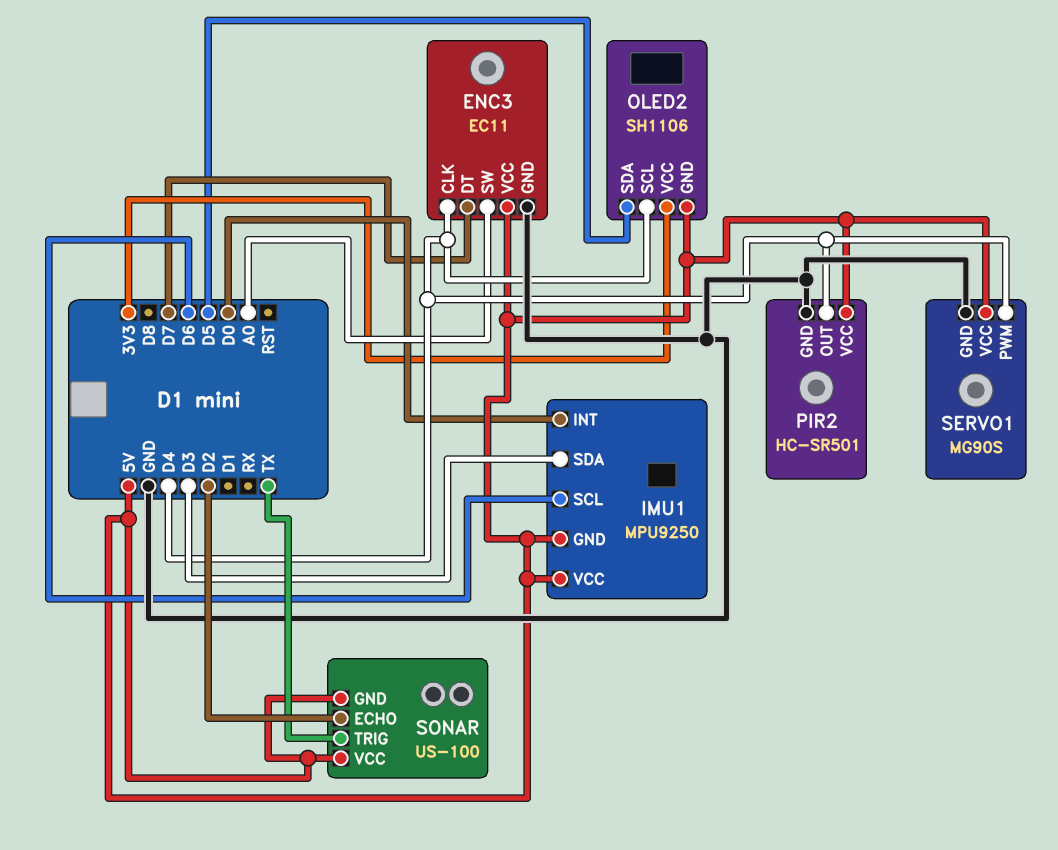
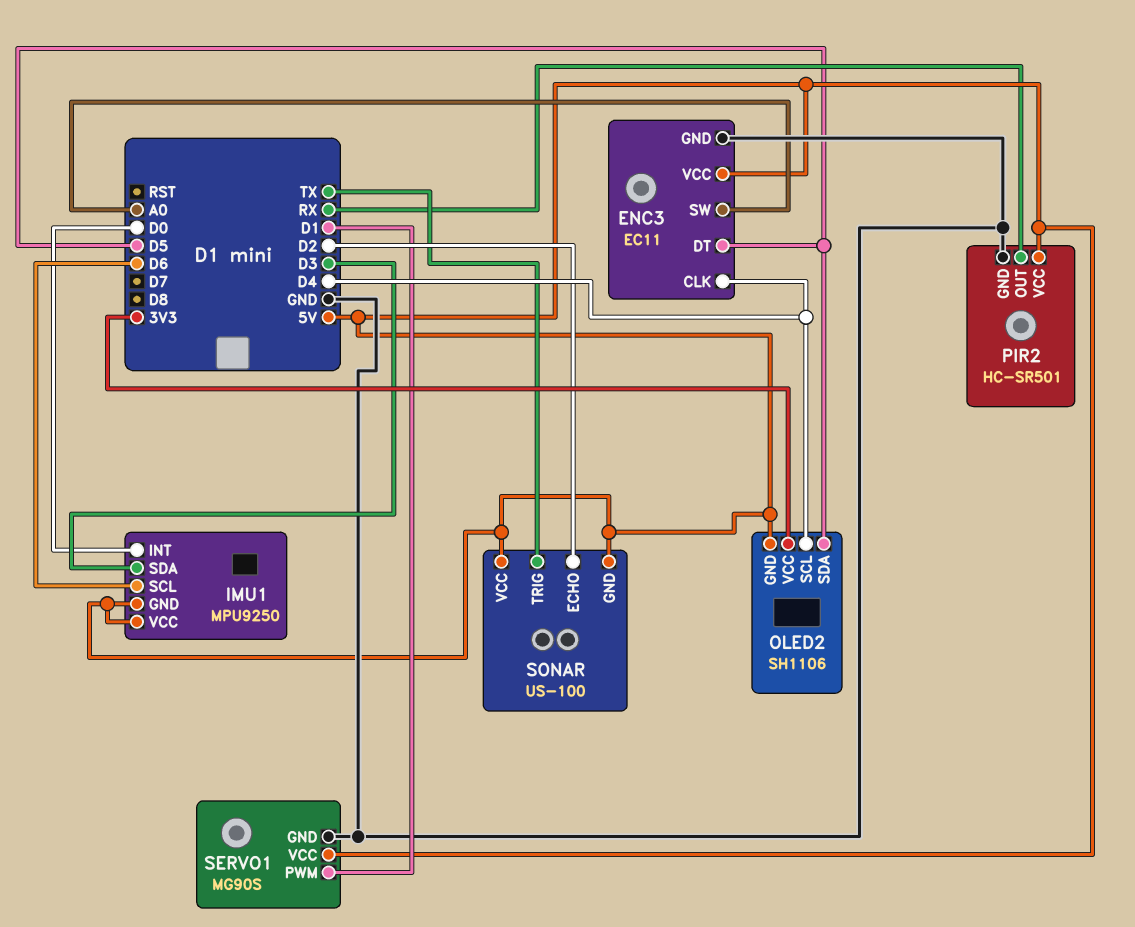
ENC3 pin DT: D7 -> D5
PIR2 pin OUT: D4 -> RX
SERVO1 pin PWM: D4 -> D1

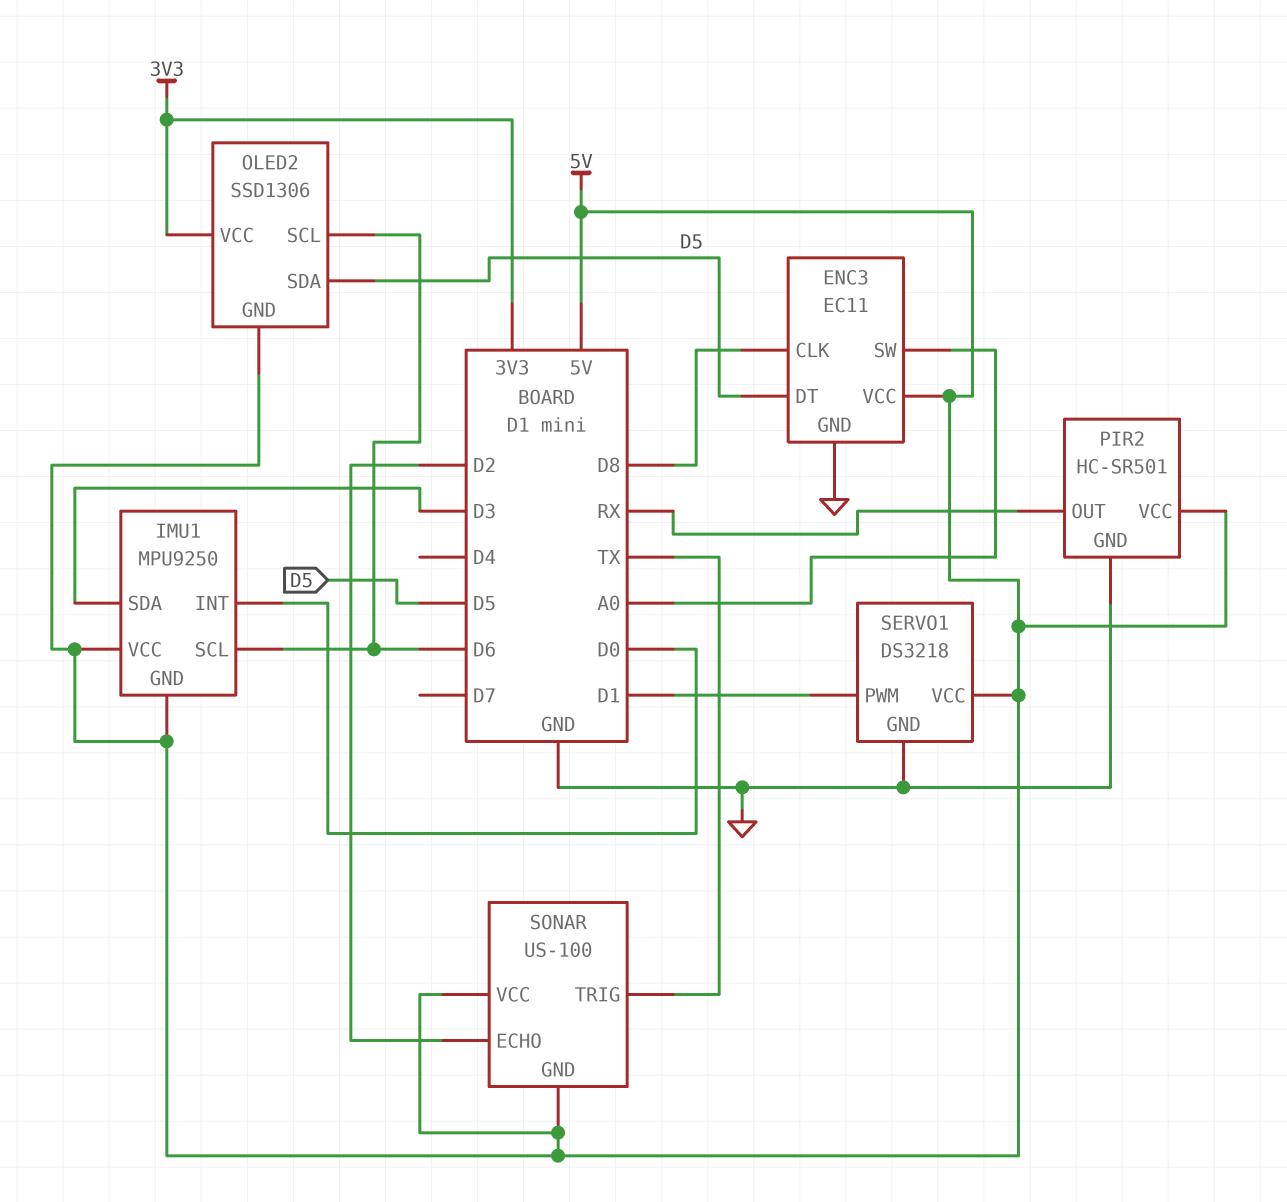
ENC3 pin CLK: D4 -> D8
OLED2: SH1106 -> SSD1306
OLED2 pin SCL: D4 -> D6
SERVO1: MG90S -> DS3218

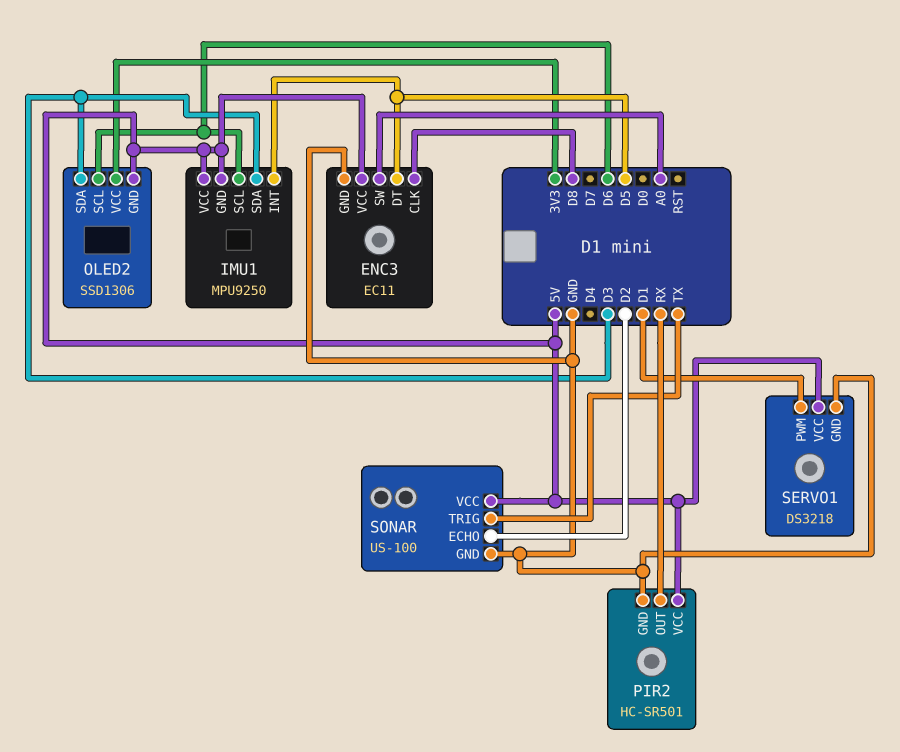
IMU1 pin INT: D0 -> D5
OLED2 pin SDA: D5 -> D3
SONAR pin GND: 5V -> GND

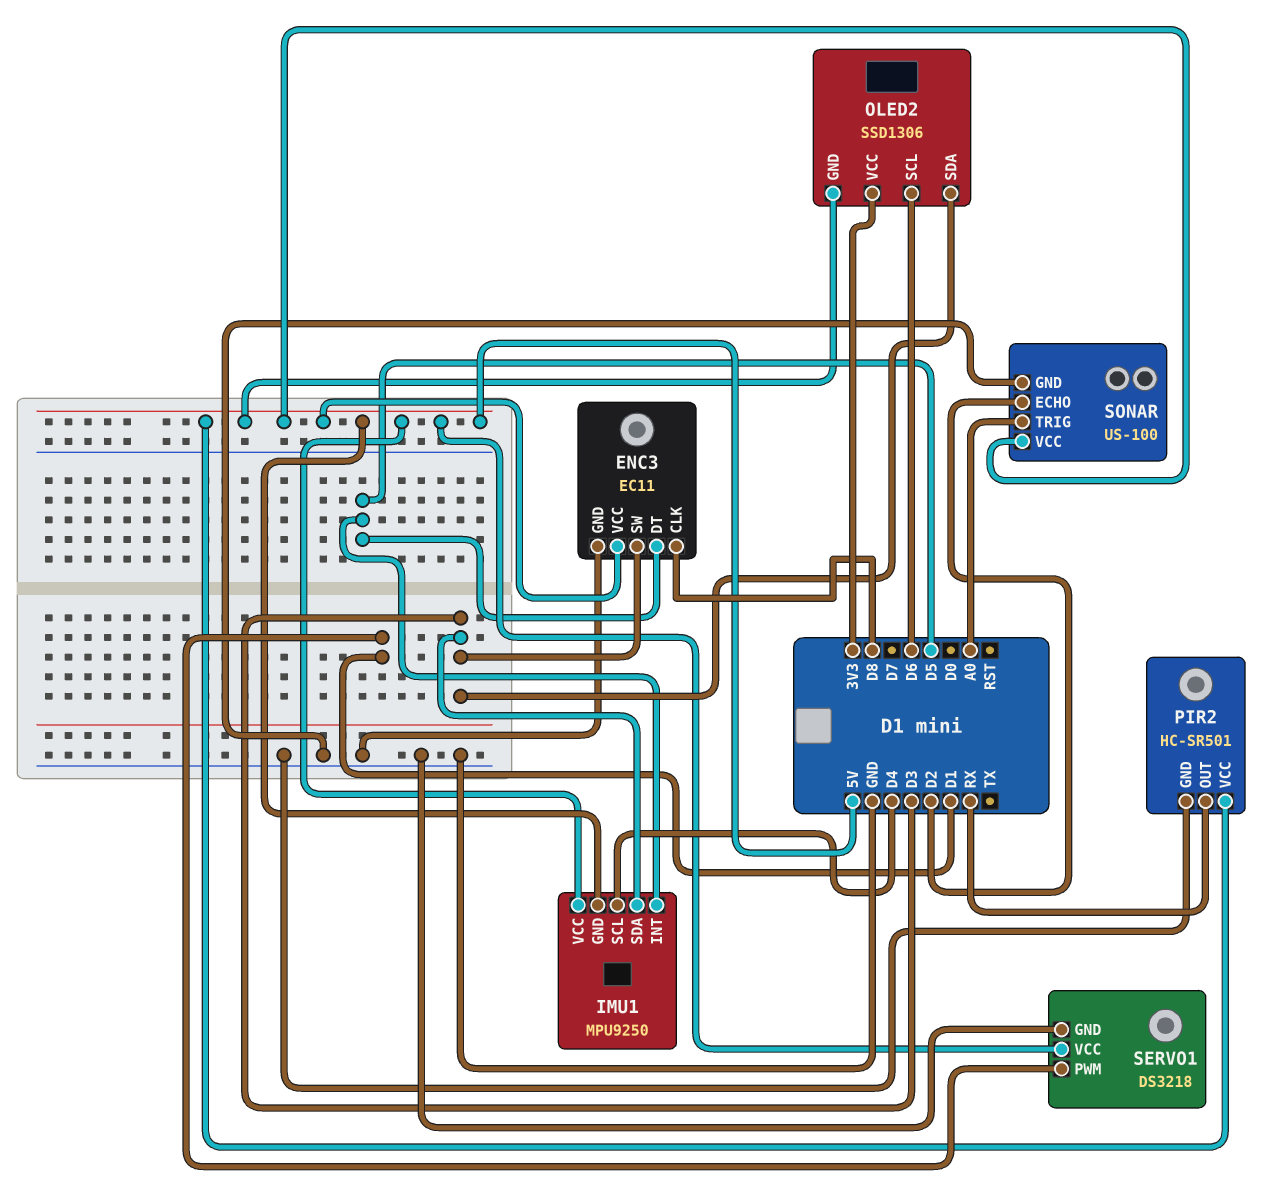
ENC3 pin SW: A0 -> D3
IMU1 pin SCL: D6 -> D4
SONAR pin TRIG: TX -> A0

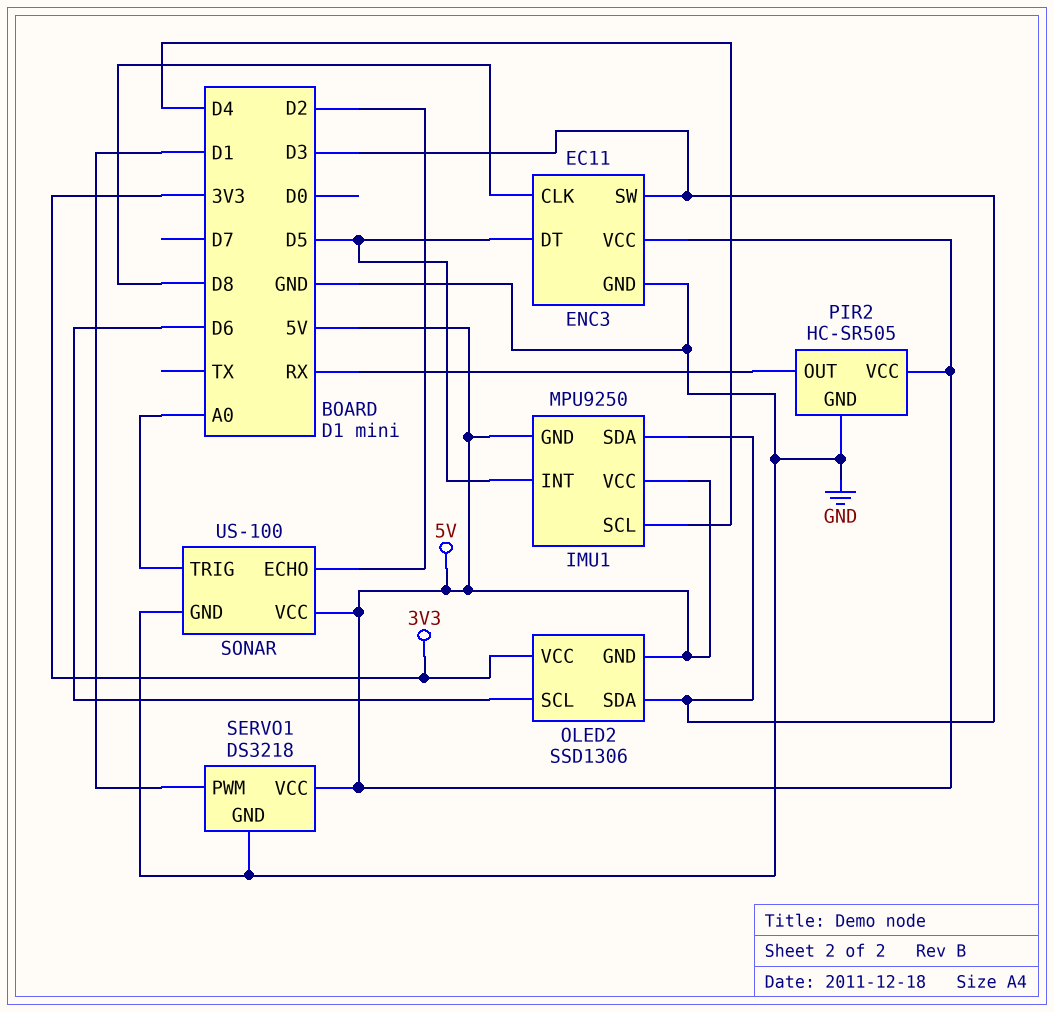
PIR2: HC-SR501 -> HC-SR505

